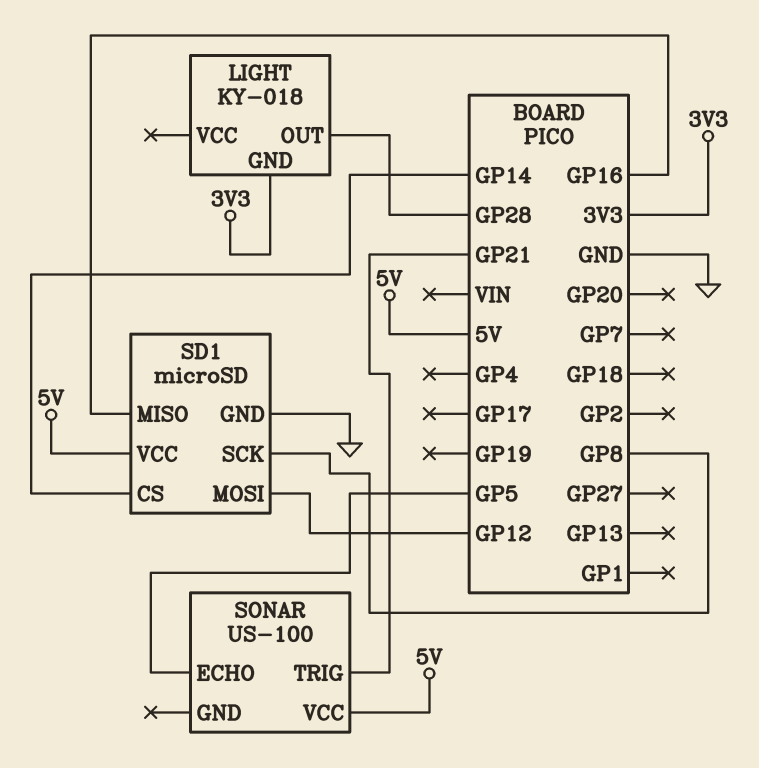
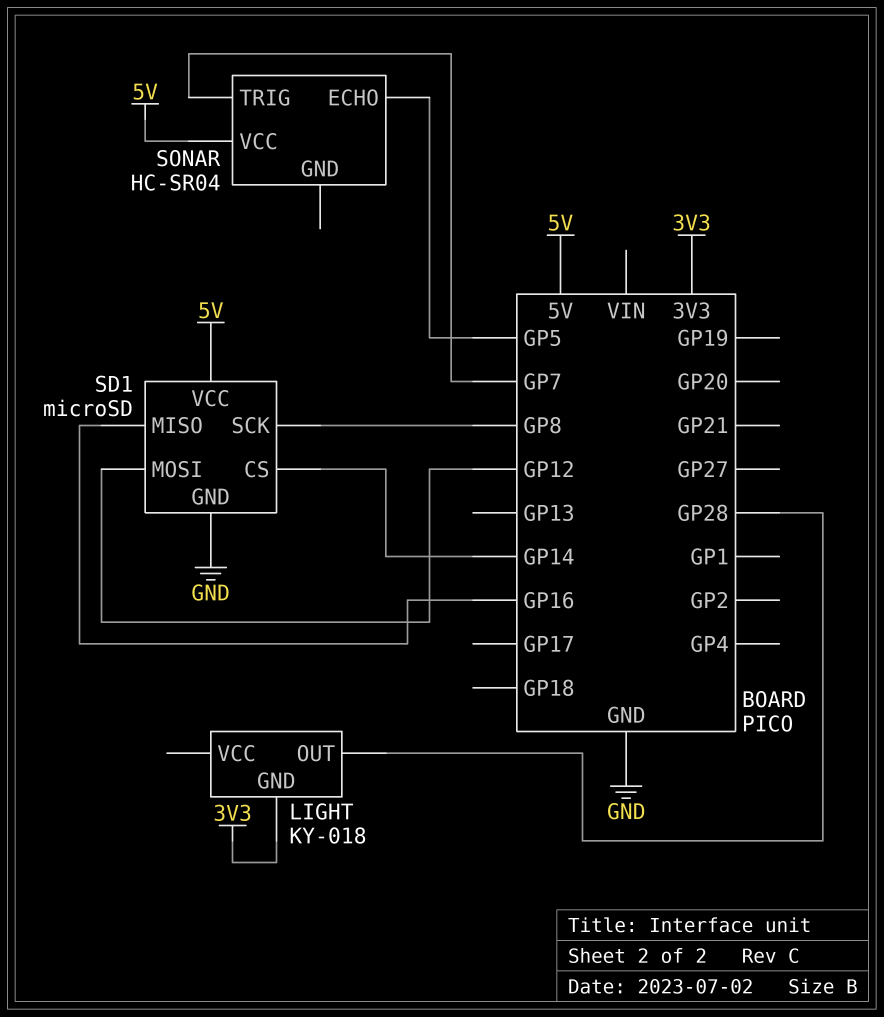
SONAR: US-100 -> HC-SR04
SONAR pin TRIG: GP21 -> GP7

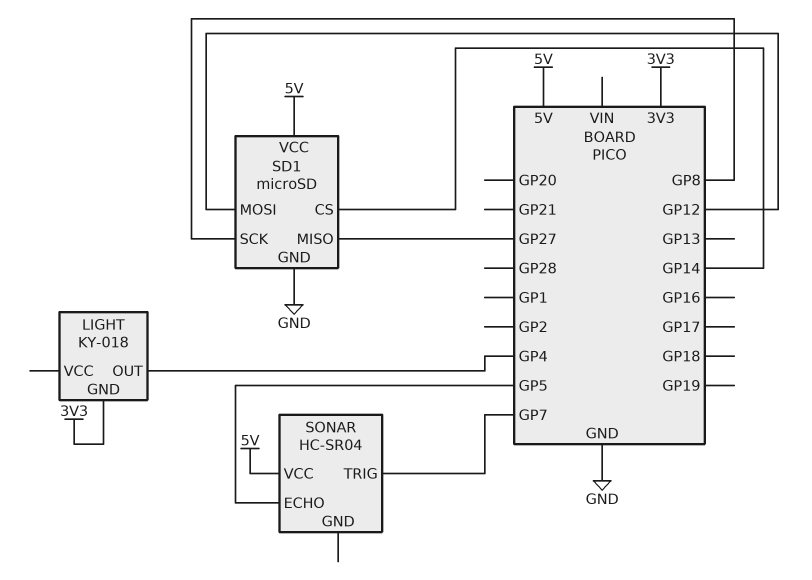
LIGHT pin OUT: GP28 -> GP4
SD1 pin MISO: GP16 -> GP27

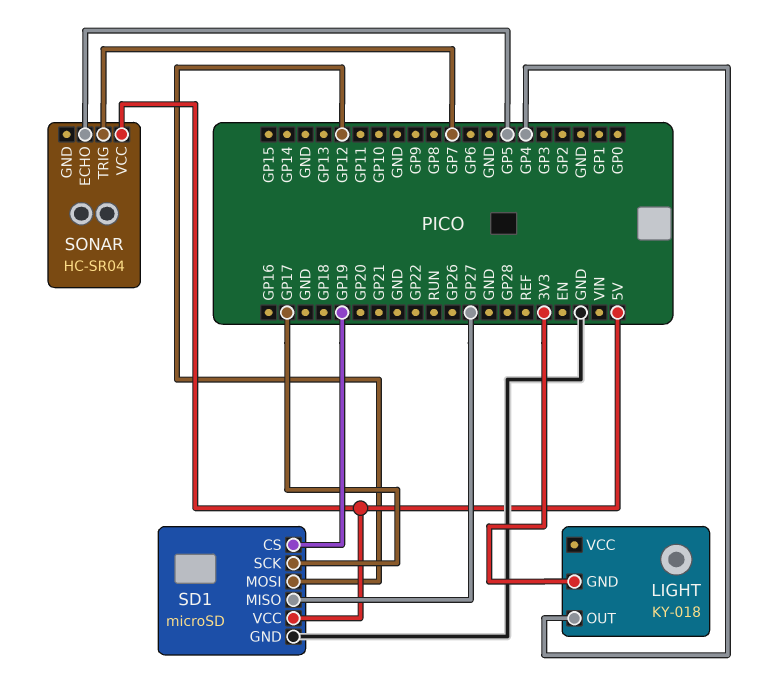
SD1 pin CS: GP14 -> GP19
SD1 pin SCK: GP8 -> GP17

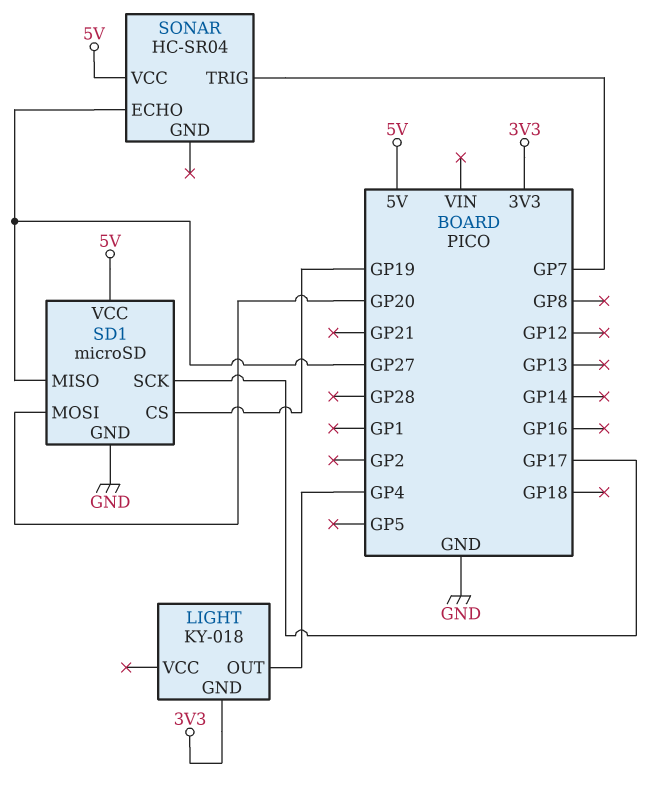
SD1 pin MOSI: GP12 -> GP20
SONAR pin ECHO: GP5 -> GP27

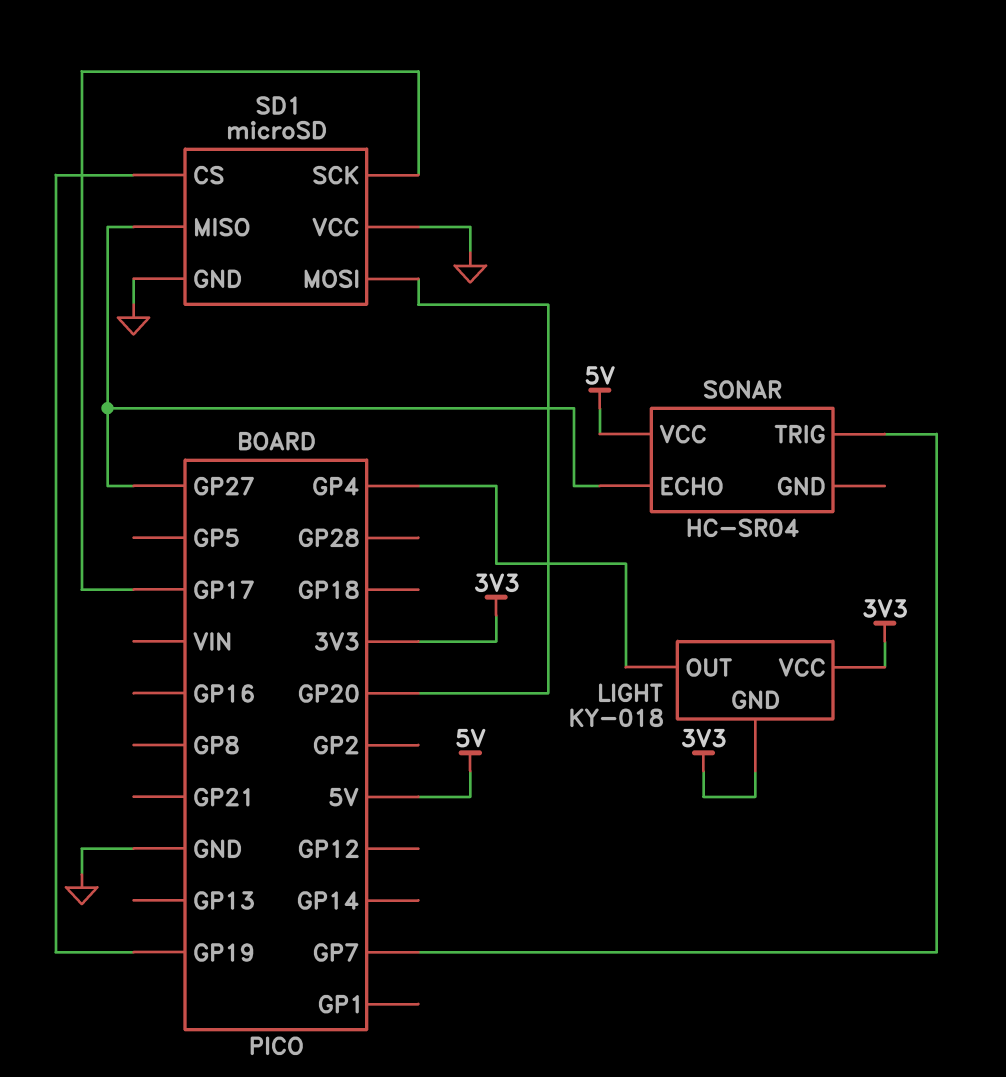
LIGHT pin VCC: none -> 3V3
SD1 pin VCC: 5V -> GND

